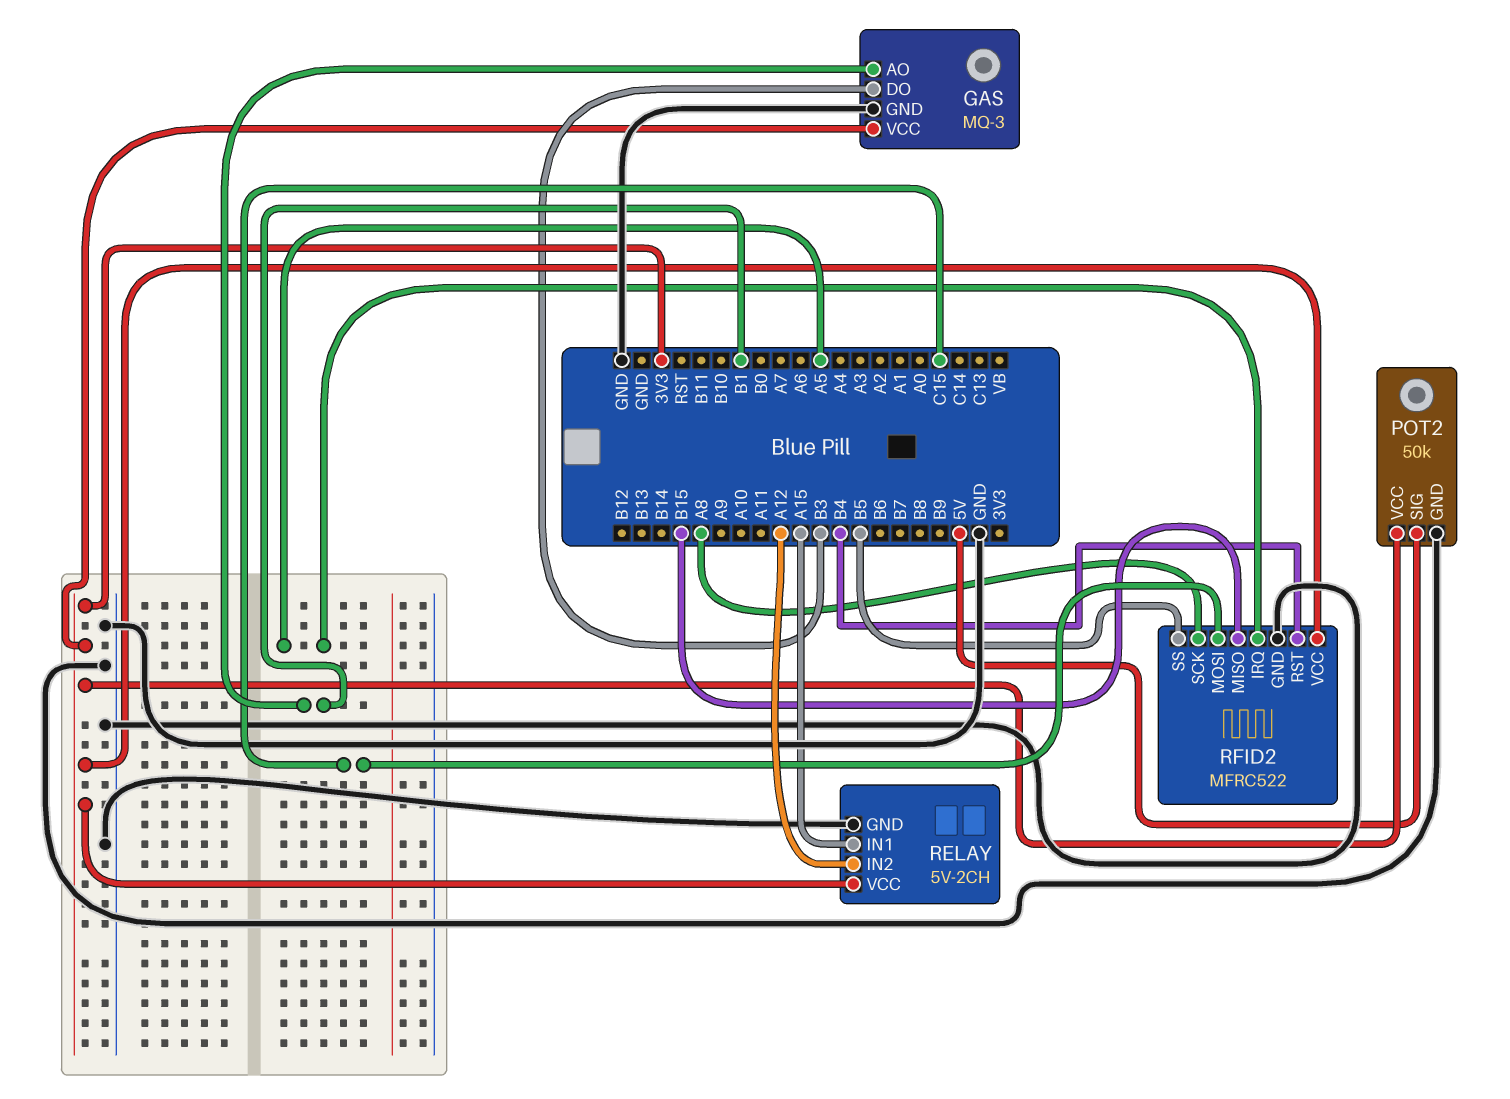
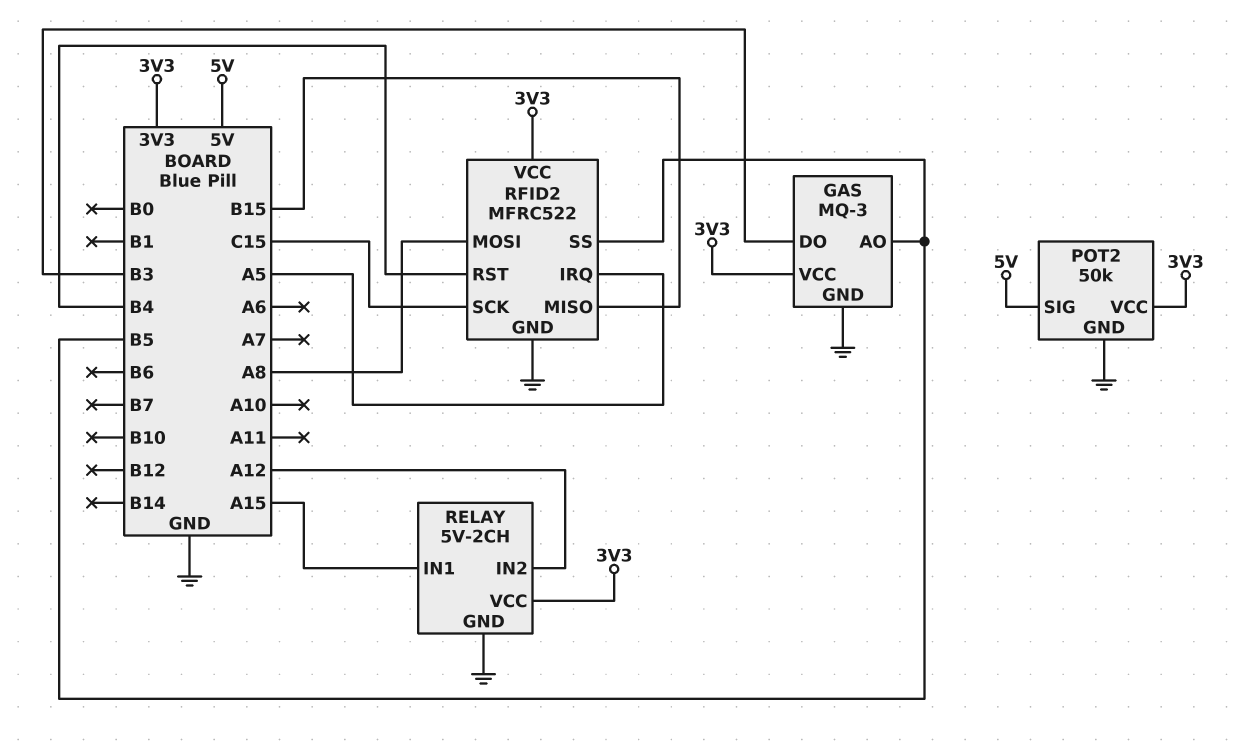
GAS pin AO: B1 -> B5
RFID2 pin MOSI: C15 -> A8
RFID2 pin SCK: A8 -> C15

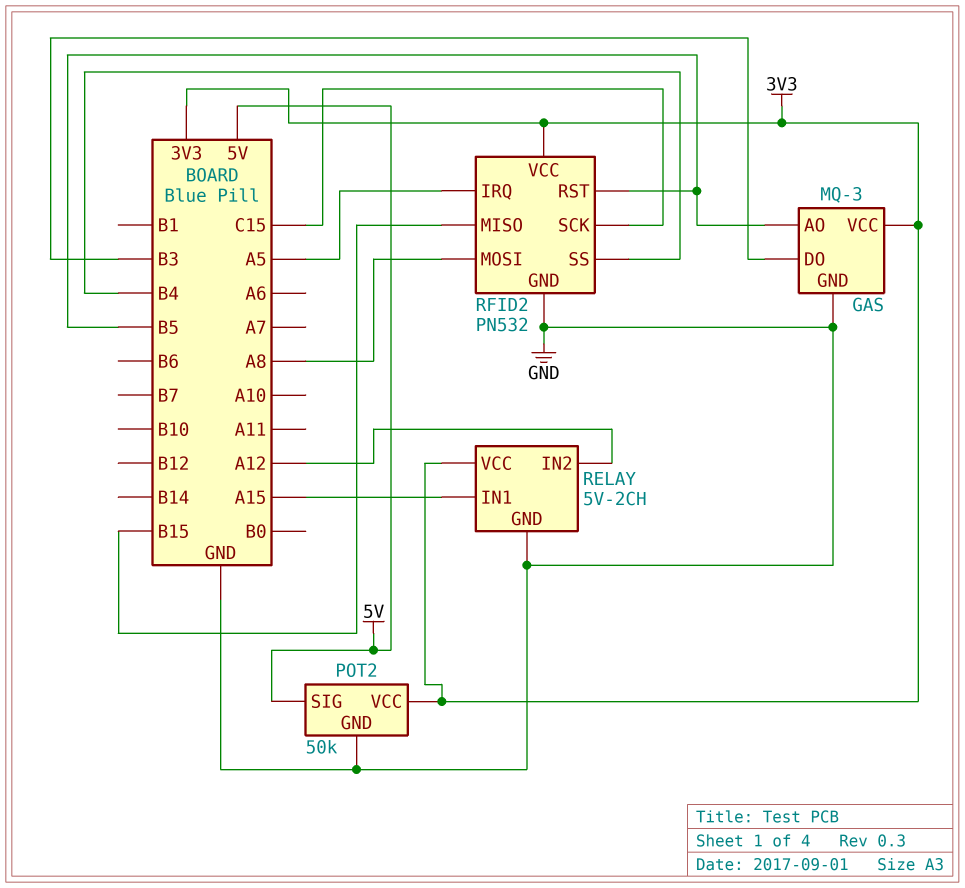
RFID2: MFRC522 -> PN532
RFID2 pin RST: B4 -> B5
RFID2 pin SS: B5 -> B4

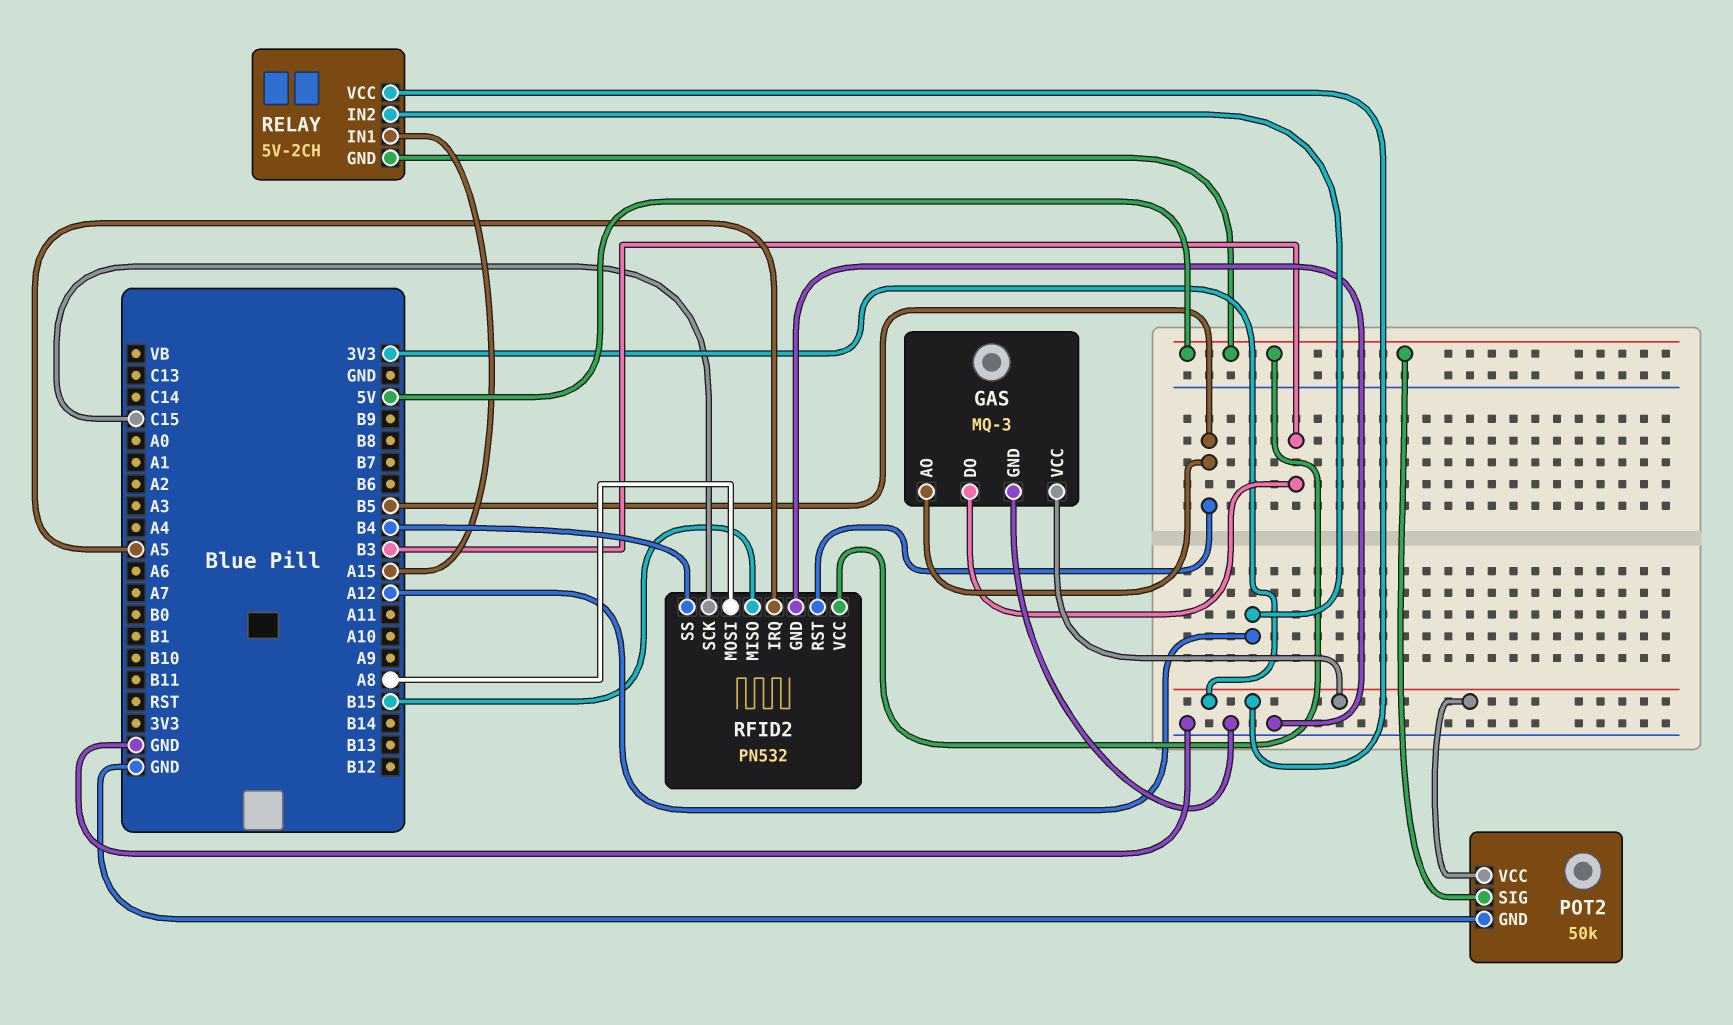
RELAY pin GND: GND -> 5V
RFID2 pin VCC: 3V3 -> 5V

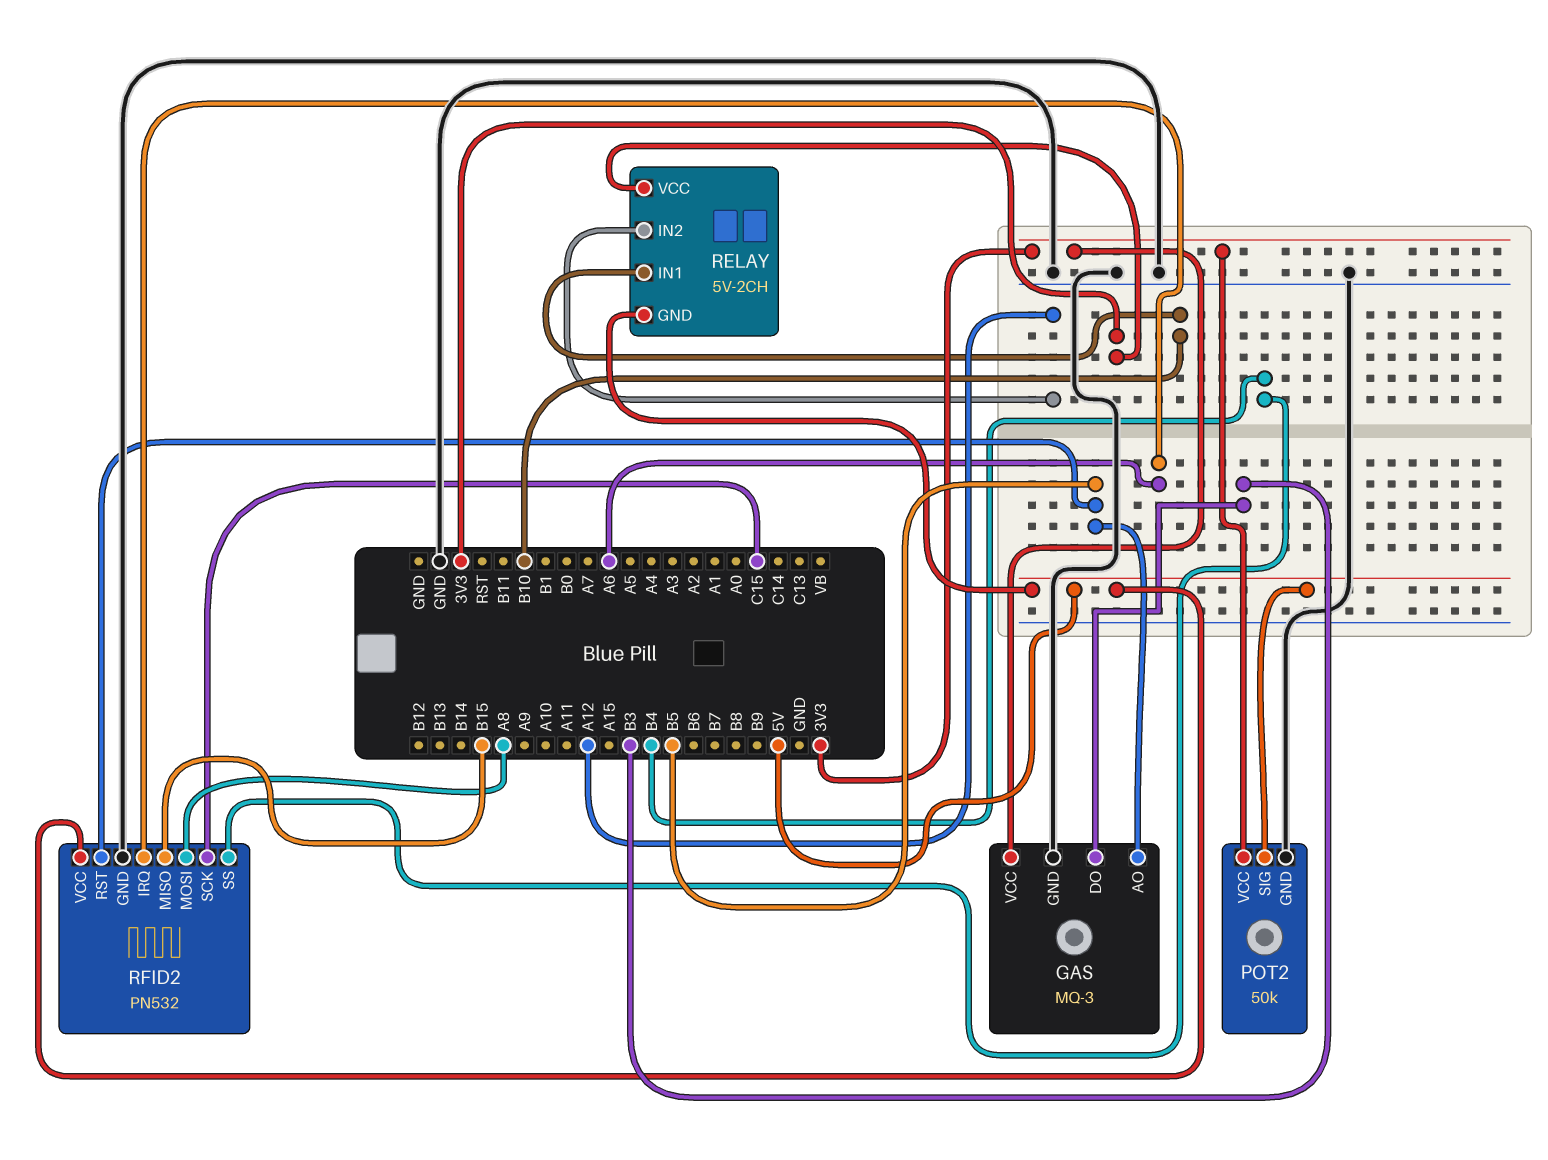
RELAY pin IN1: A15 -> B10
RFID2 pin IRQ: A5 -> A6

